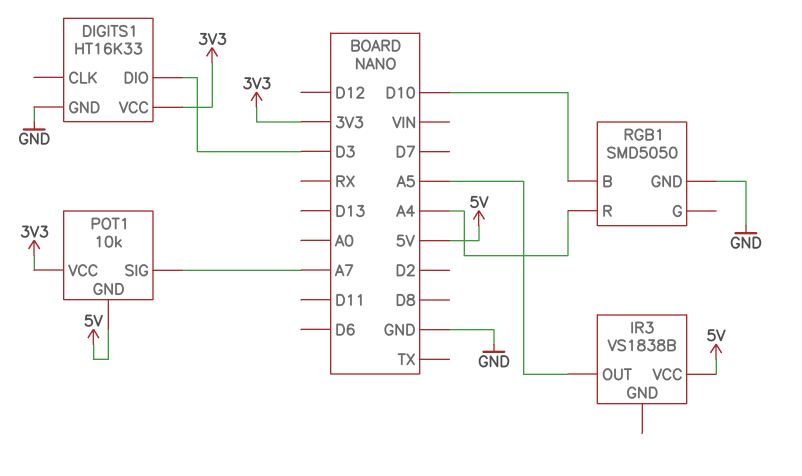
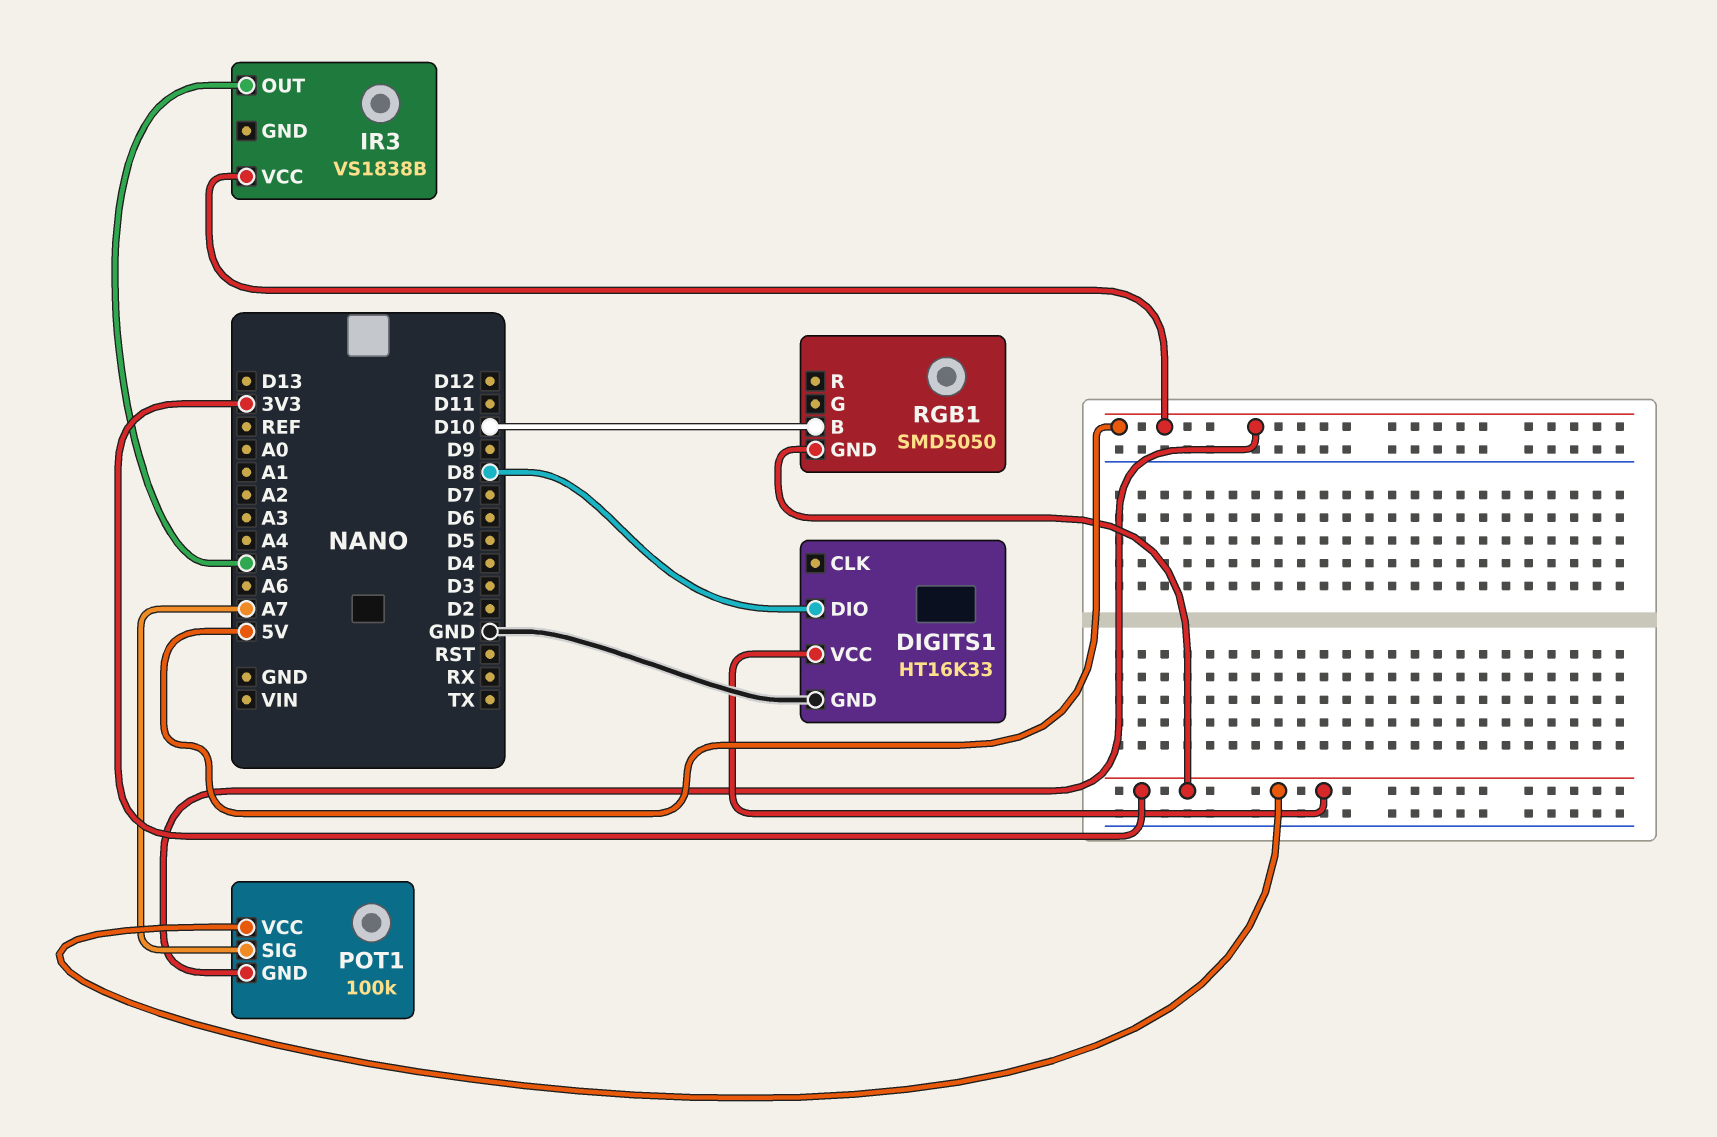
DIGITS1 pin DIO: D3 -> D8
POT1: 10k -> 100k
RGB1 pin GND: GND -> 3V3
RGB1 pin R: A4 -> none

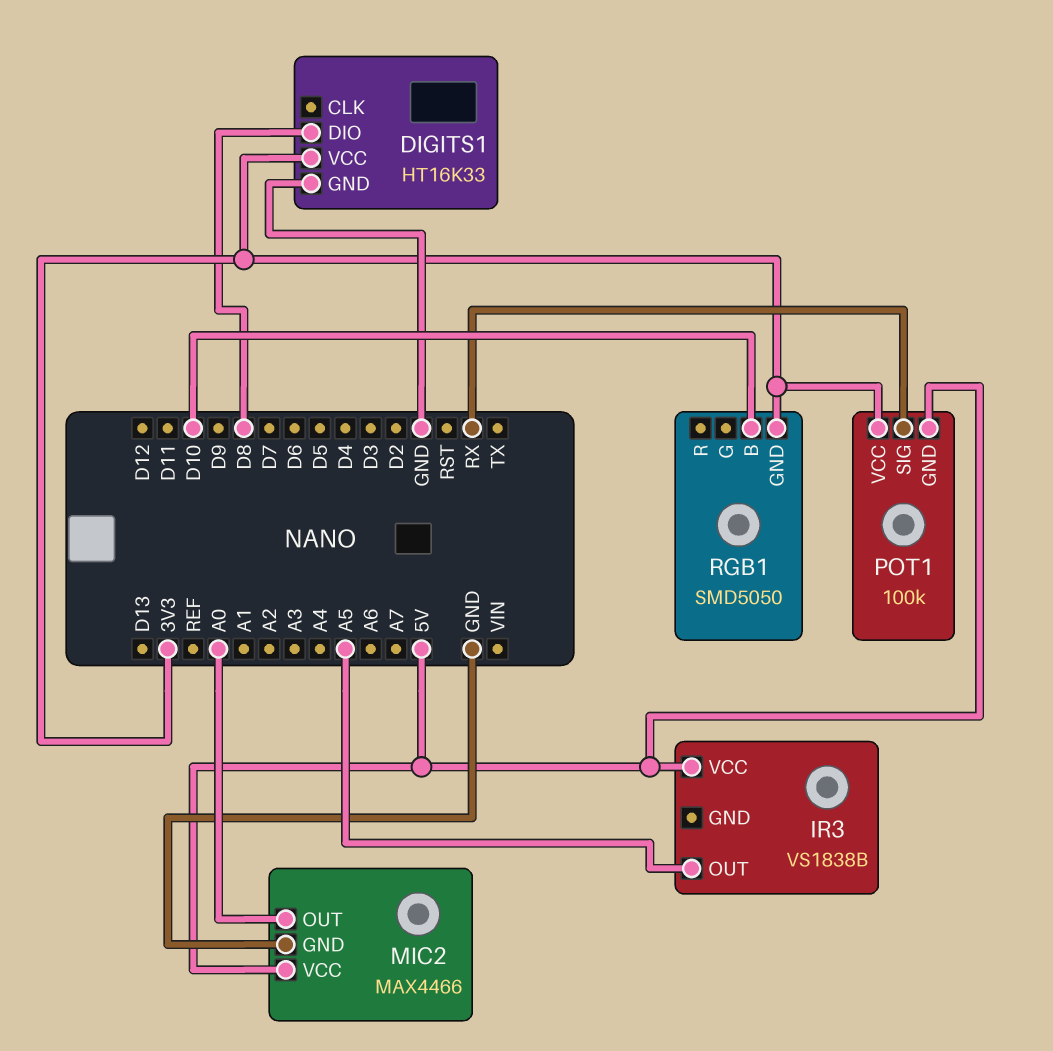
MIC2: none -> MAX4466
MIC2 pin GND: none -> GND
MIC2 pin OUT: none -> A0
MIC2 pin VCC: none -> 5V
POT1 pin SIG: A7 -> RX

